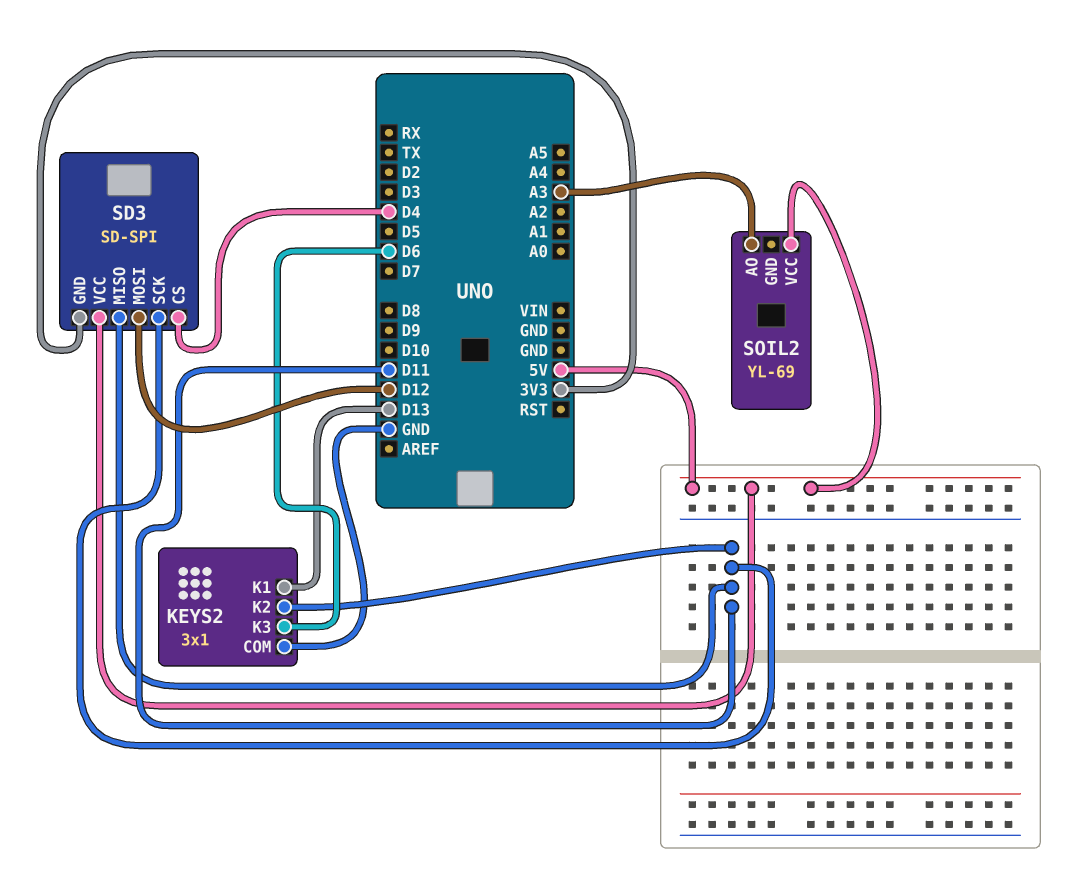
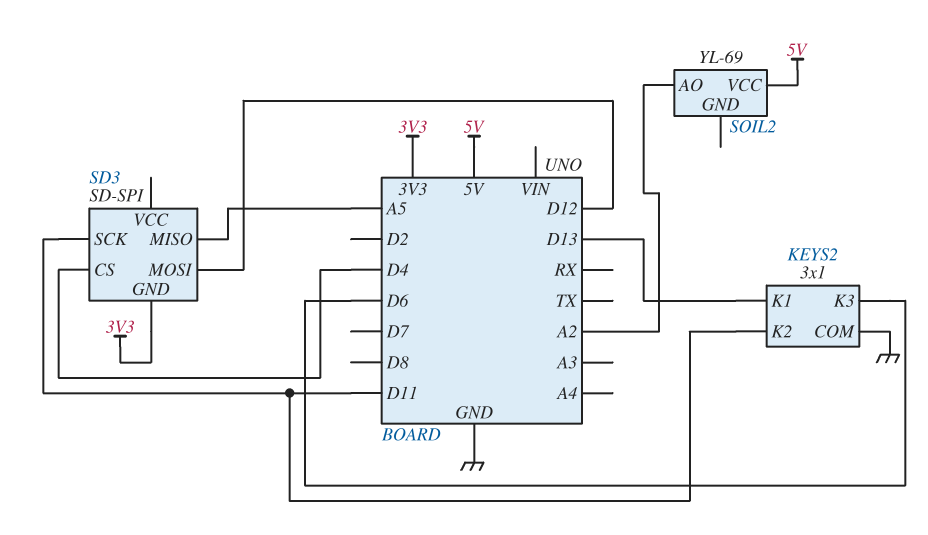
SD3 pin MISO: D11 -> A5
SD3 pin VCC: 5V -> none
SOIL2 pin AO: A3 -> A2

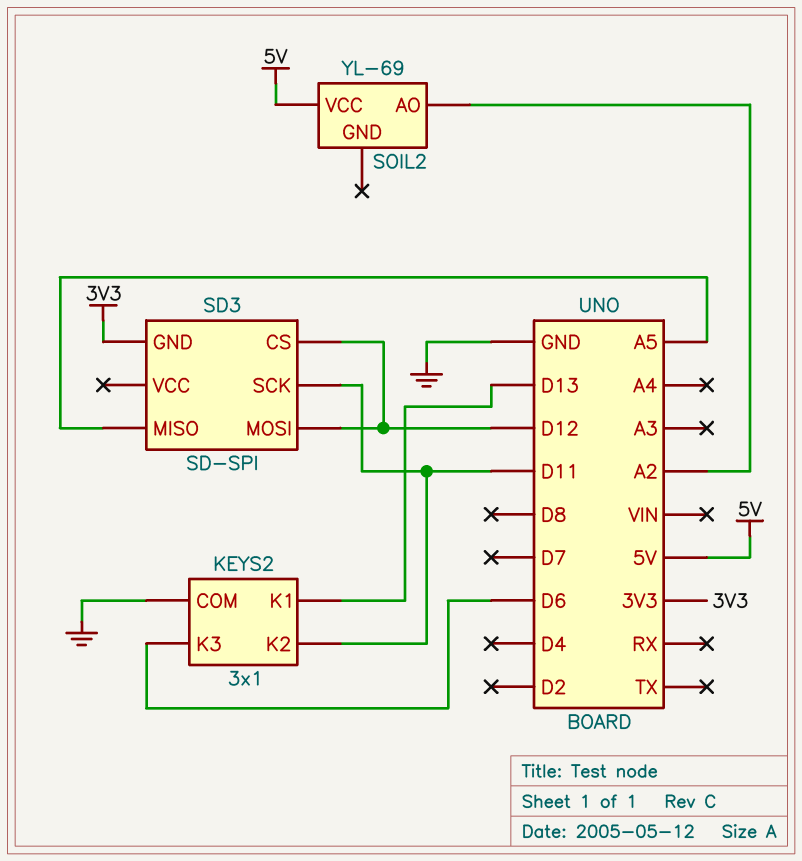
SD3 pin CS: D4 -> D12

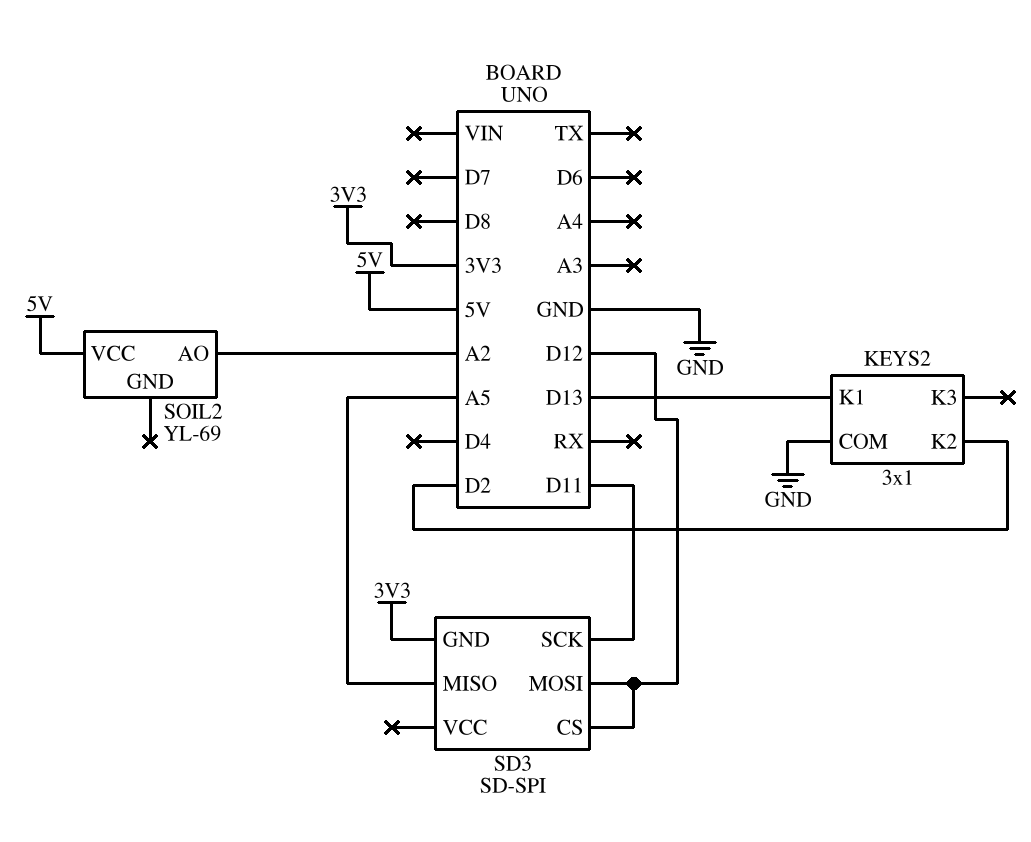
KEYS2 pin K2: D11 -> D2
KEYS2 pin K3: D6 -> none

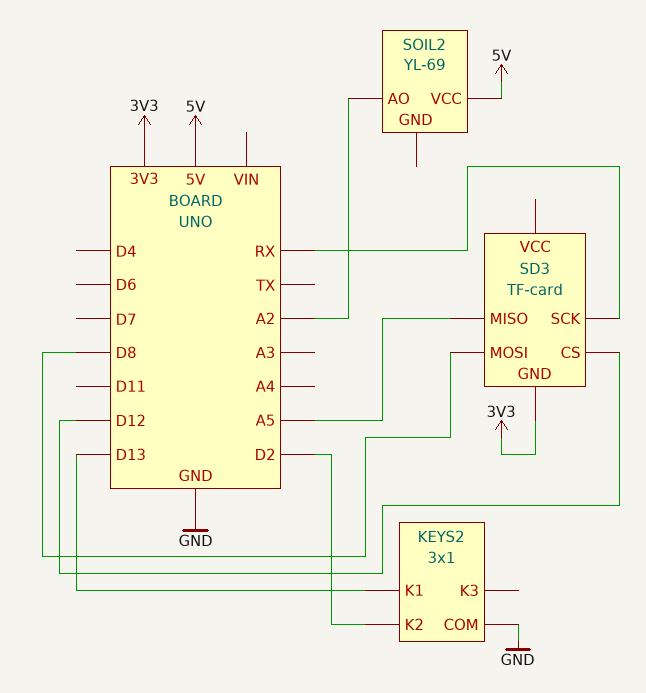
SD3: SD-SPI -> TF-card
SD3 pin MOSI: D12 -> D8
SD3 pin SCK: D11 -> RX

